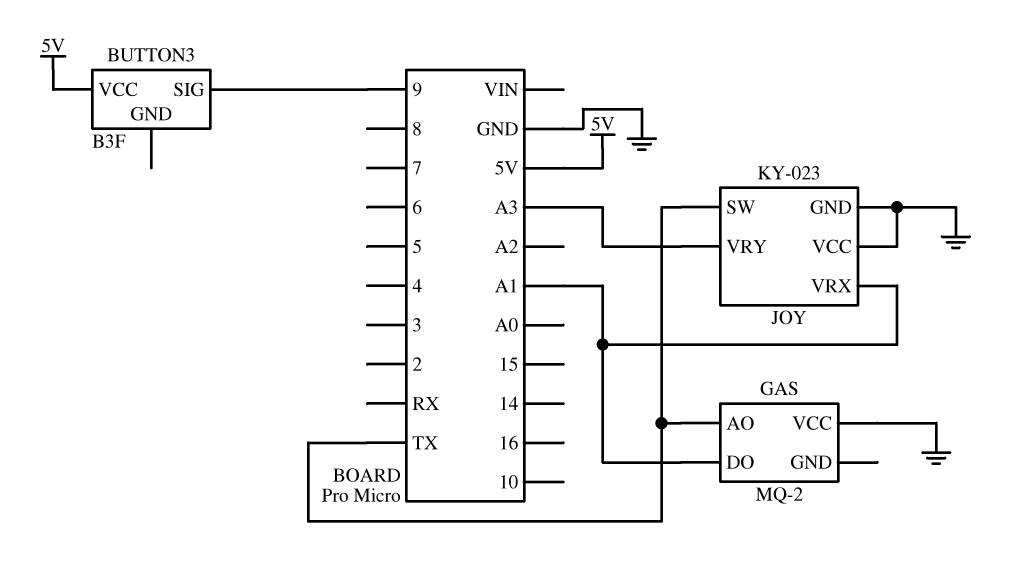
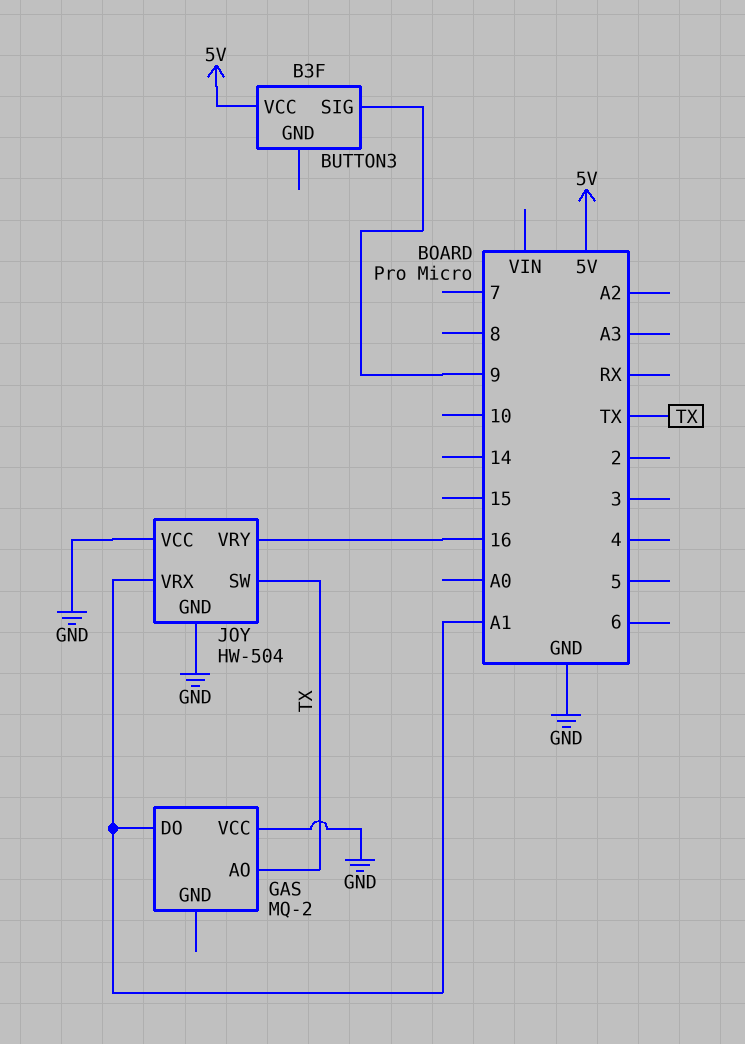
JOY: KY-023 -> HW-504
JOY pin VRY: A3 -> 16

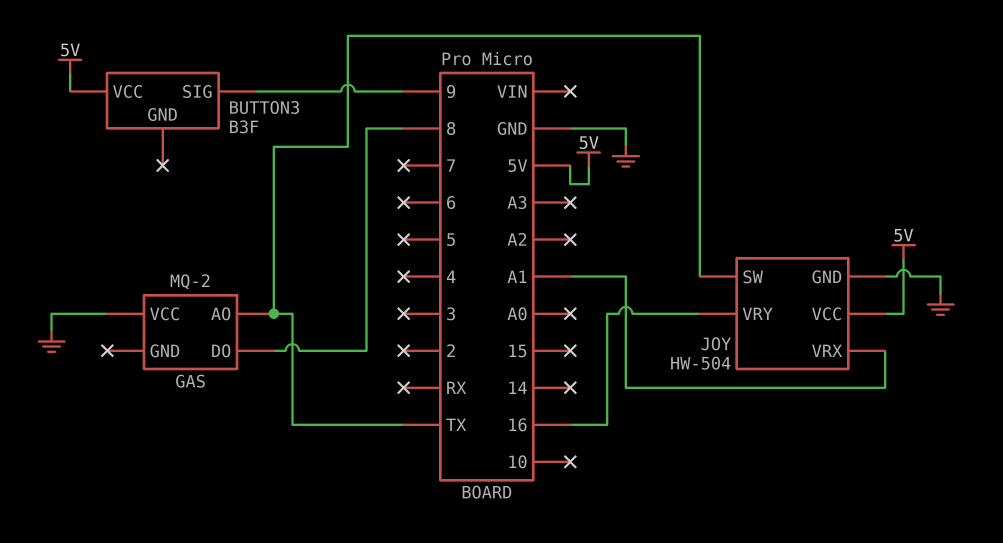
GAS pin DO: A1 -> 8
JOY pin VCC: GND -> 5V

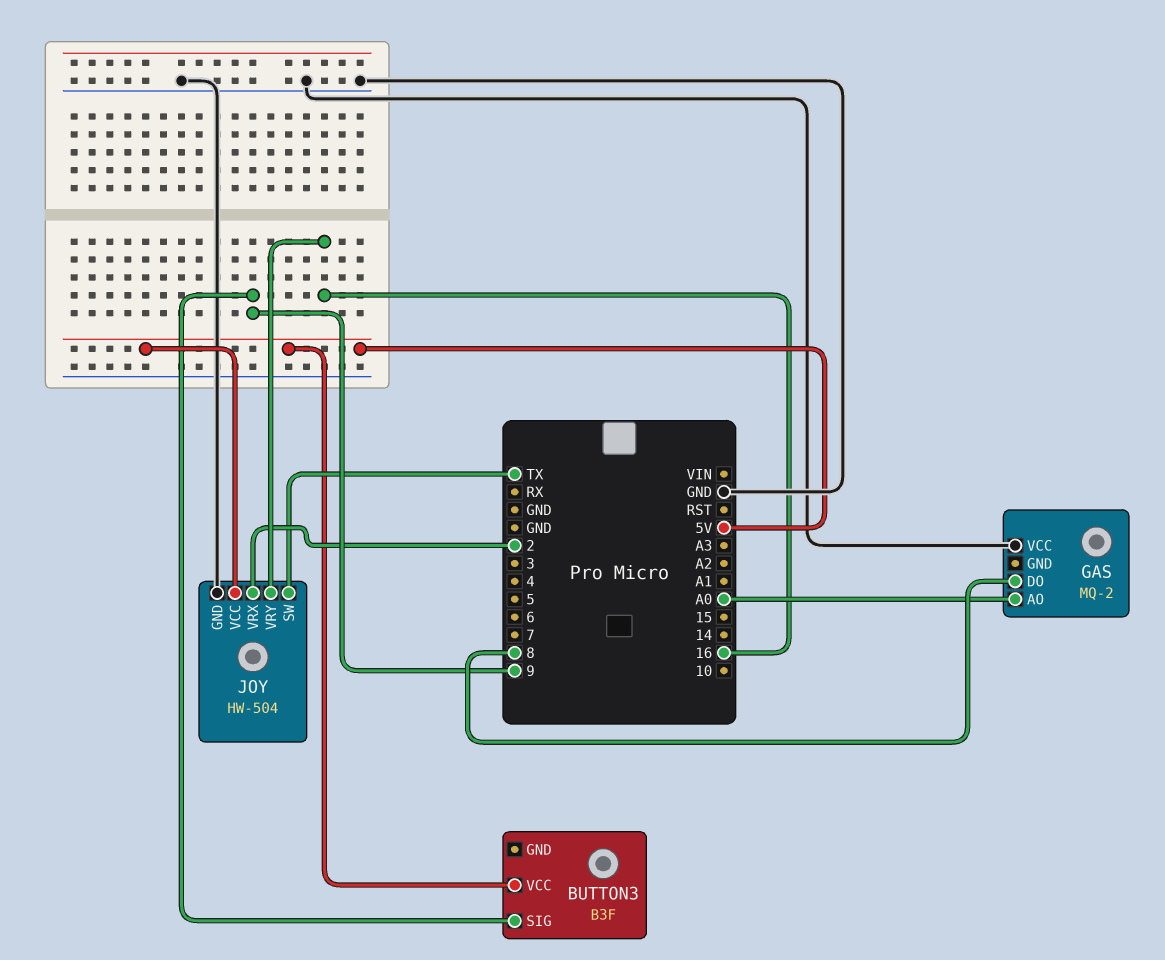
GAS pin AO: TX -> A0
JOY pin VRX: A1 -> 2

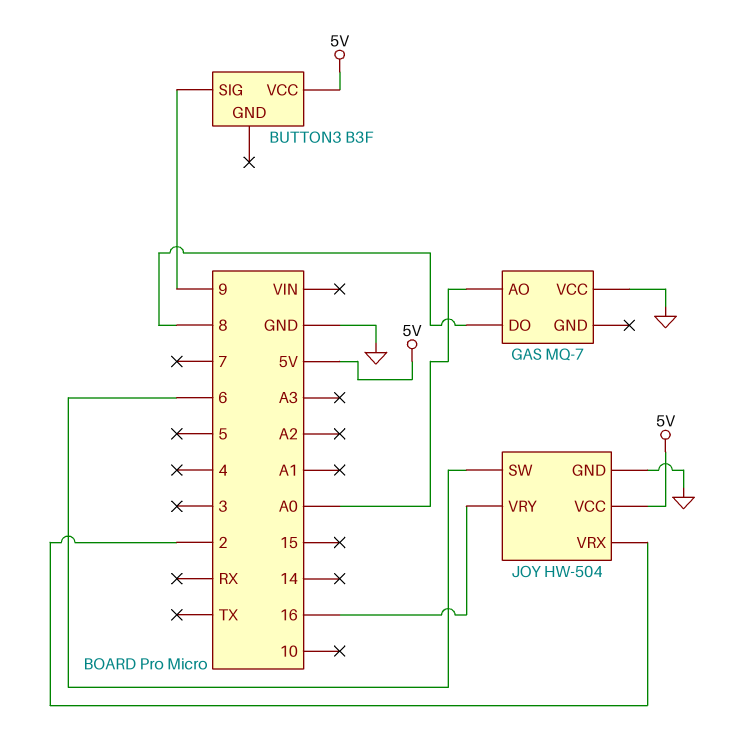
GAS: MQ-2 -> MQ-7
JOY pin SW: TX -> 6

